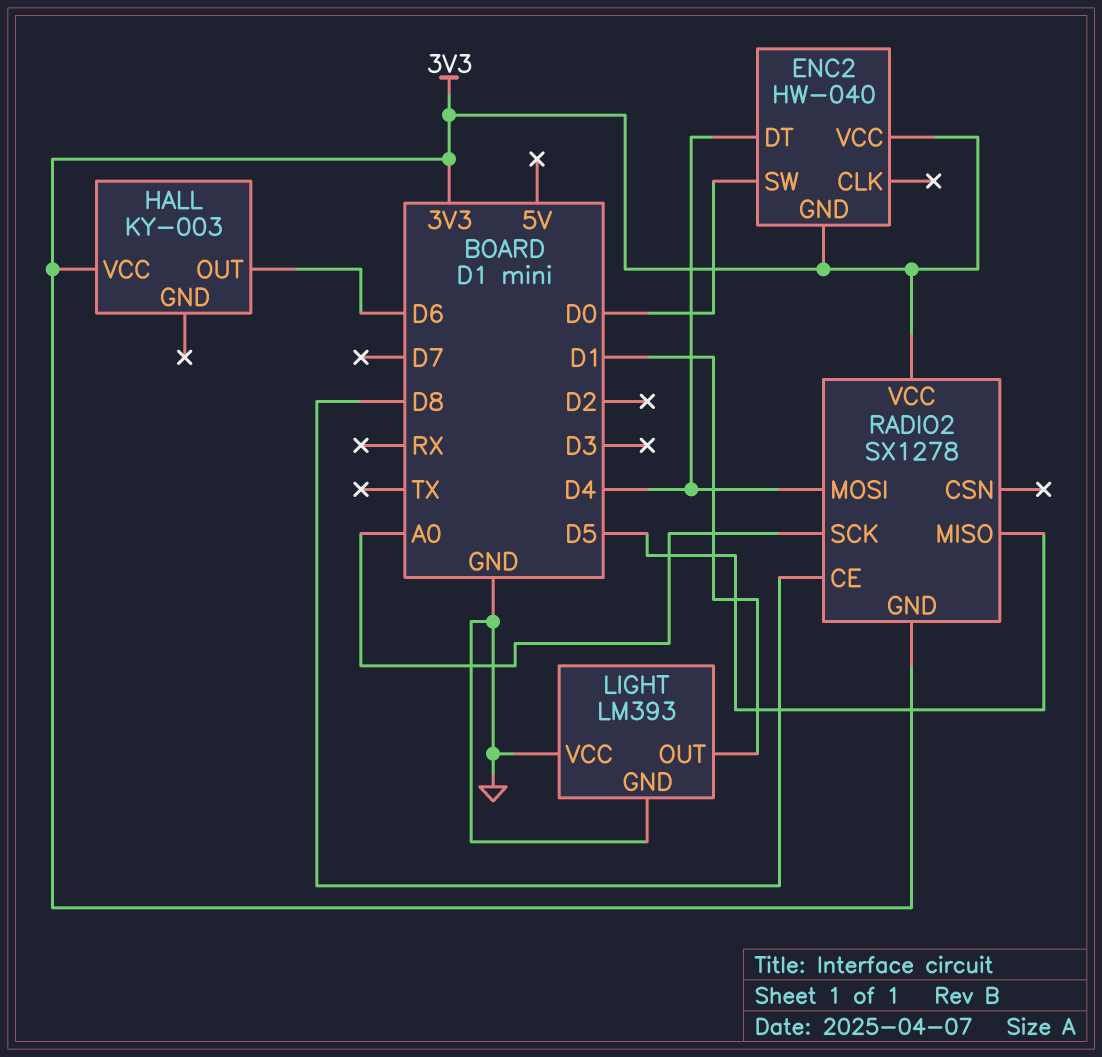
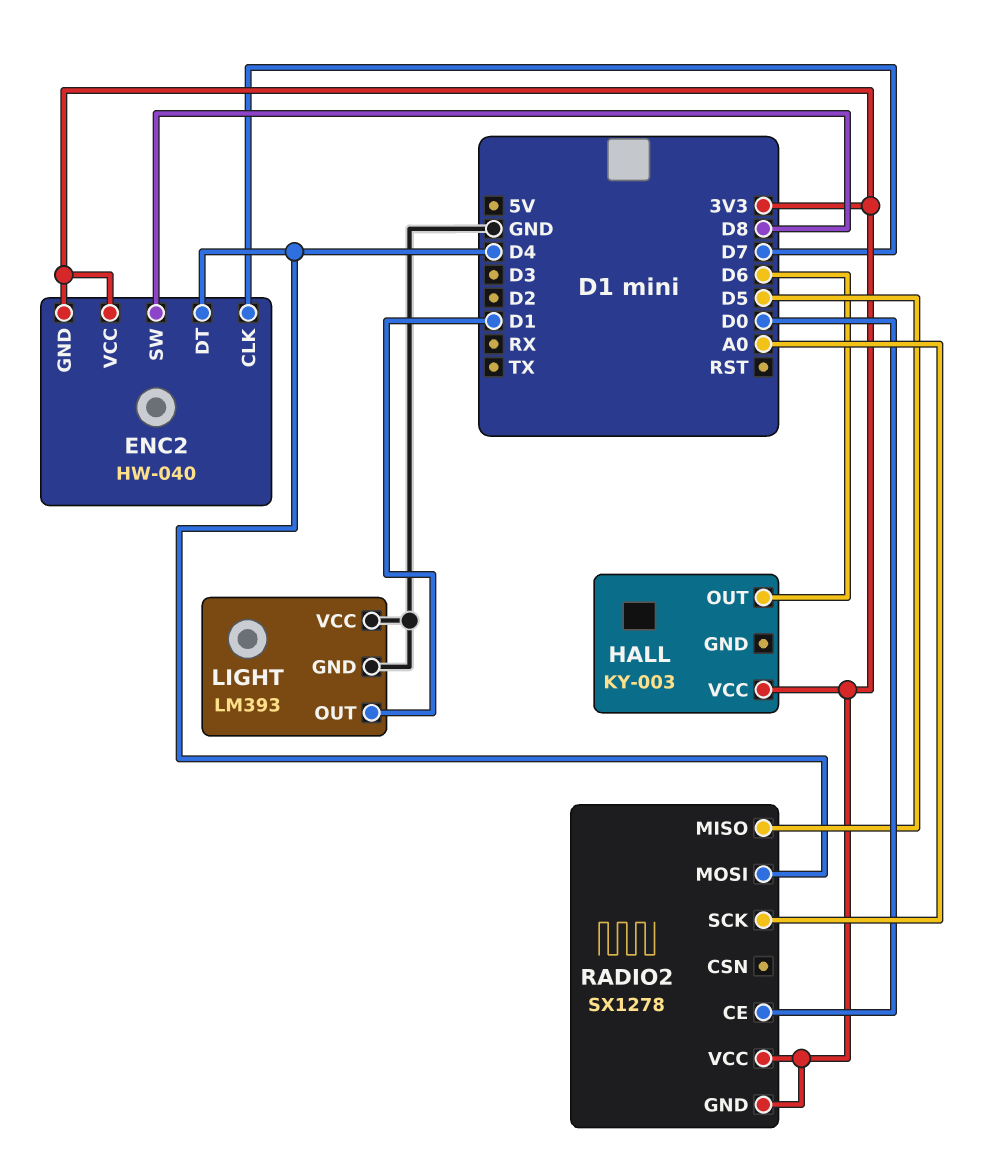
ENC2 pin CLK: none -> D7
ENC2 pin SW: D0 -> D8
RADIO2 pin CE: D8 -> D0

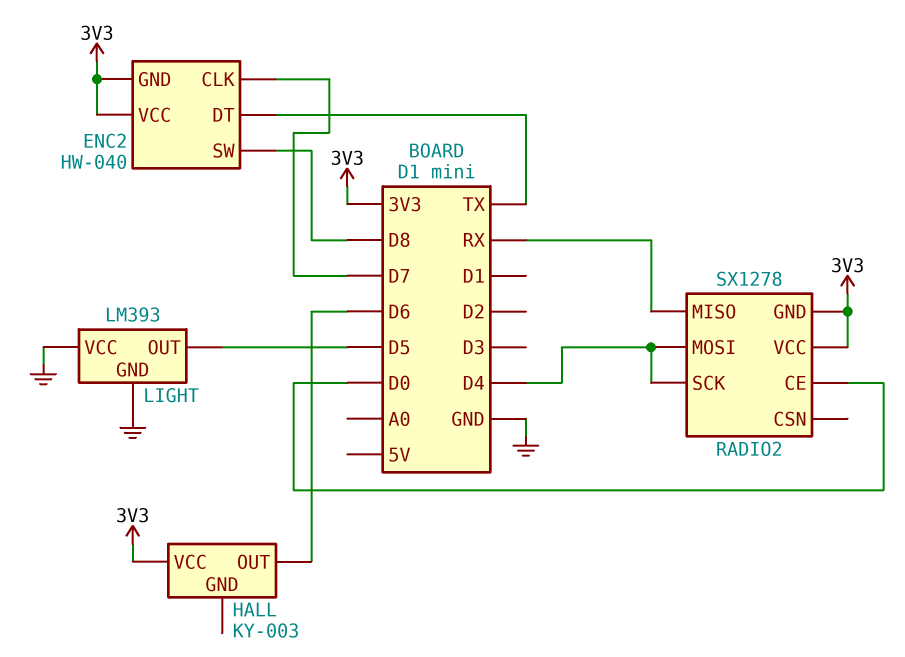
ENC2 pin DT: D4 -> TX
LIGHT pin OUT: D1 -> D5
RADIO2 pin MISO: D5 -> RX
RADIO2 pin SCK: A0 -> D4

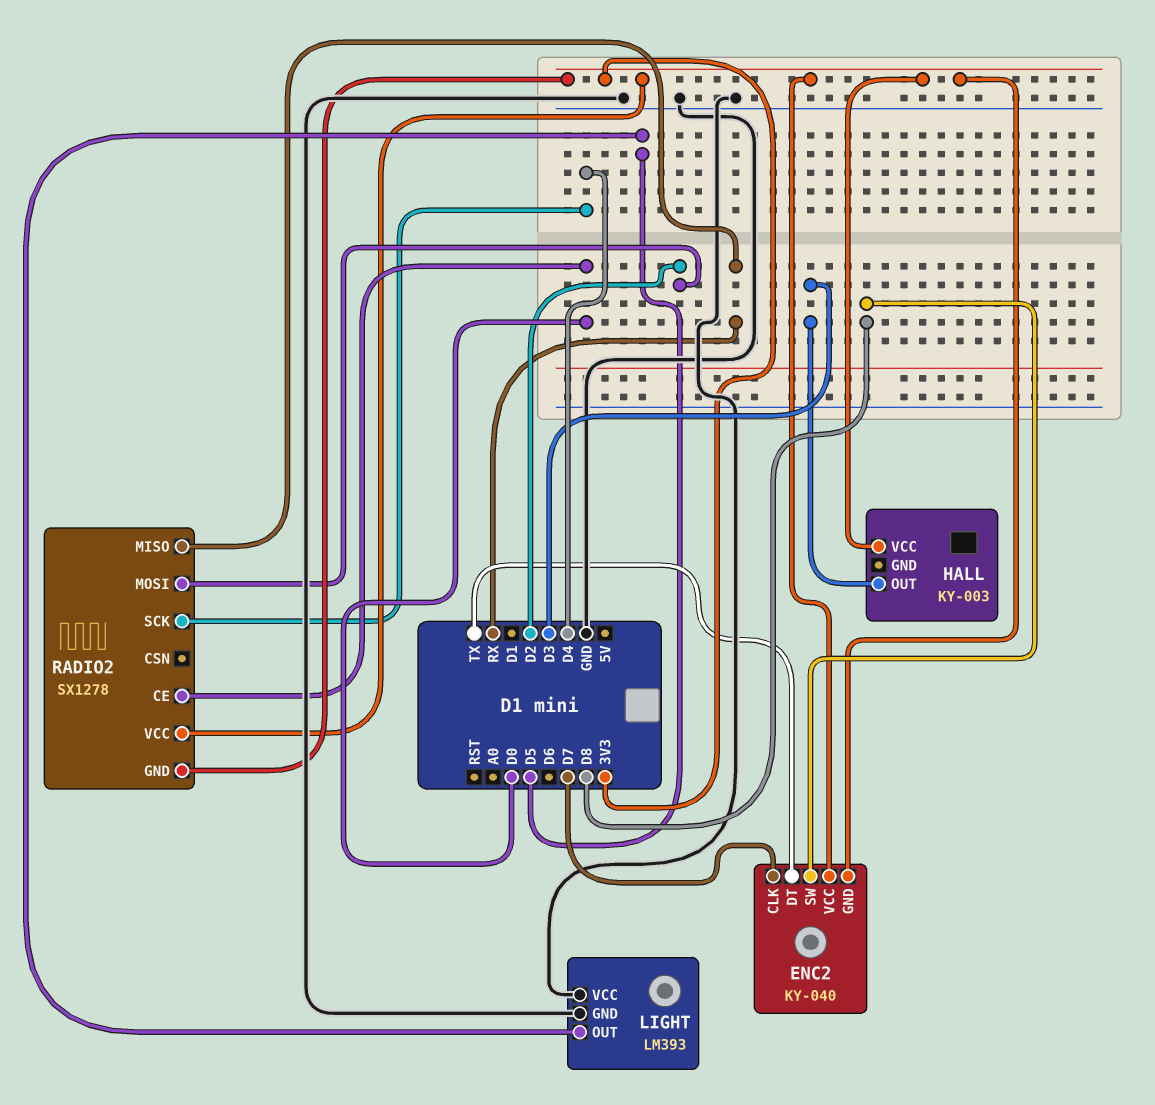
ENC2: HW-040 -> KY-040
HALL pin OUT: D6 -> D3
RADIO2 pin MOSI: D4 -> D2

